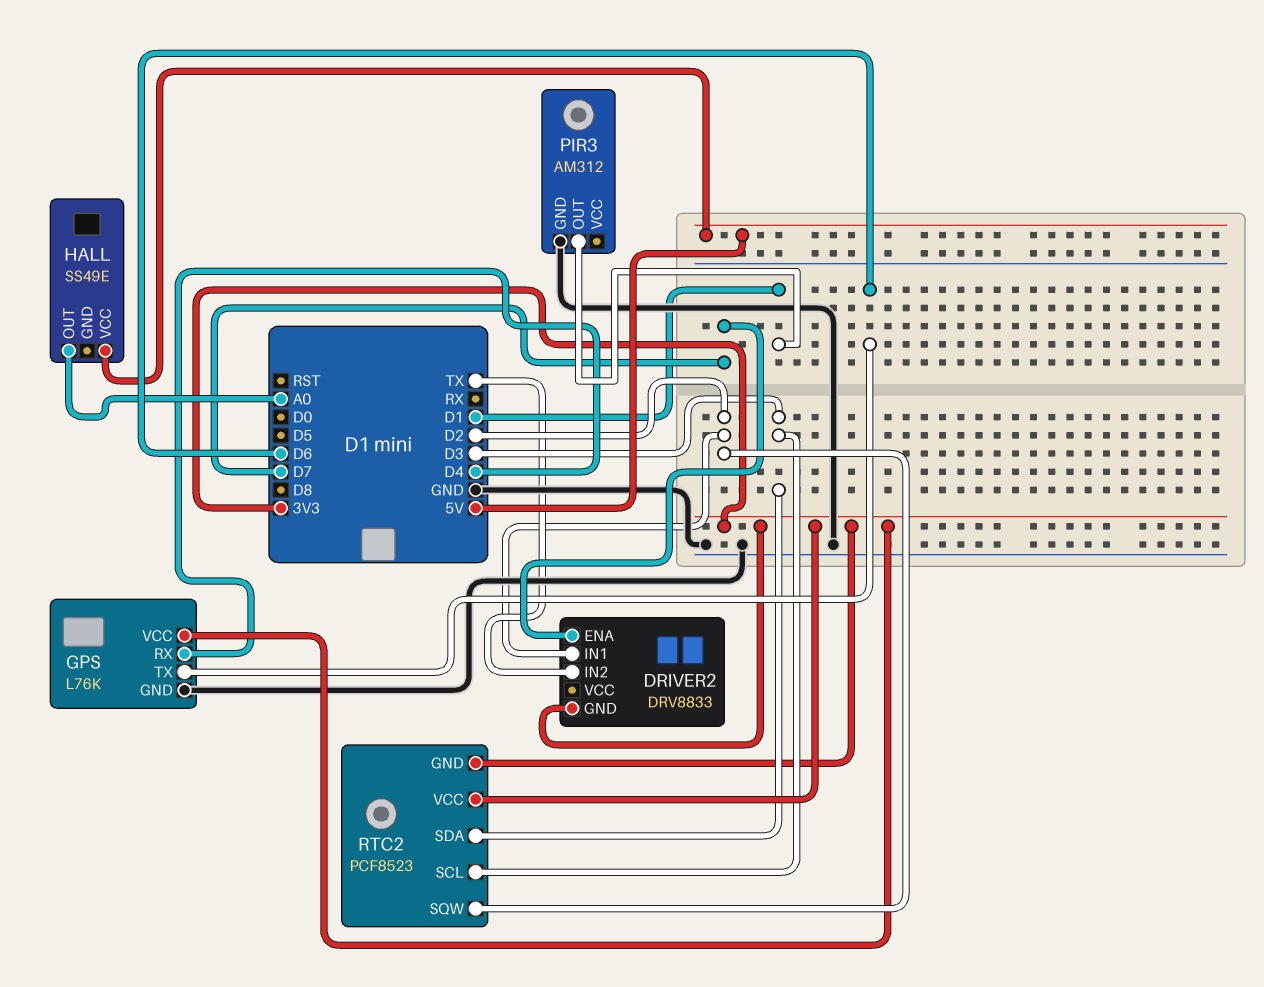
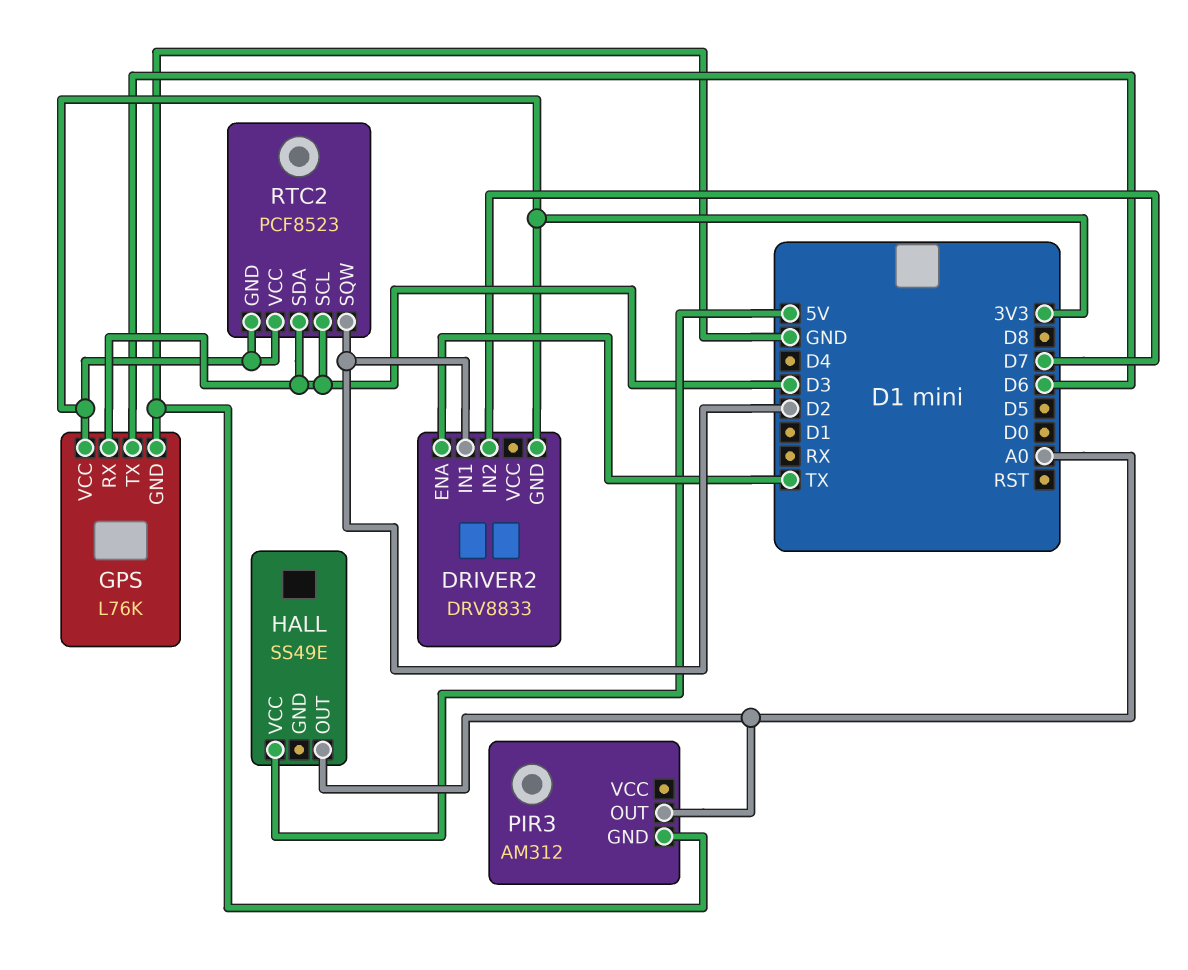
DRIVER2 pin ENA: D7 -> TX
DRIVER2 pin IN2: TX -> D7
GPS pin RX: D4 -> D3
PIR3 pin OUT: D1 -> A0

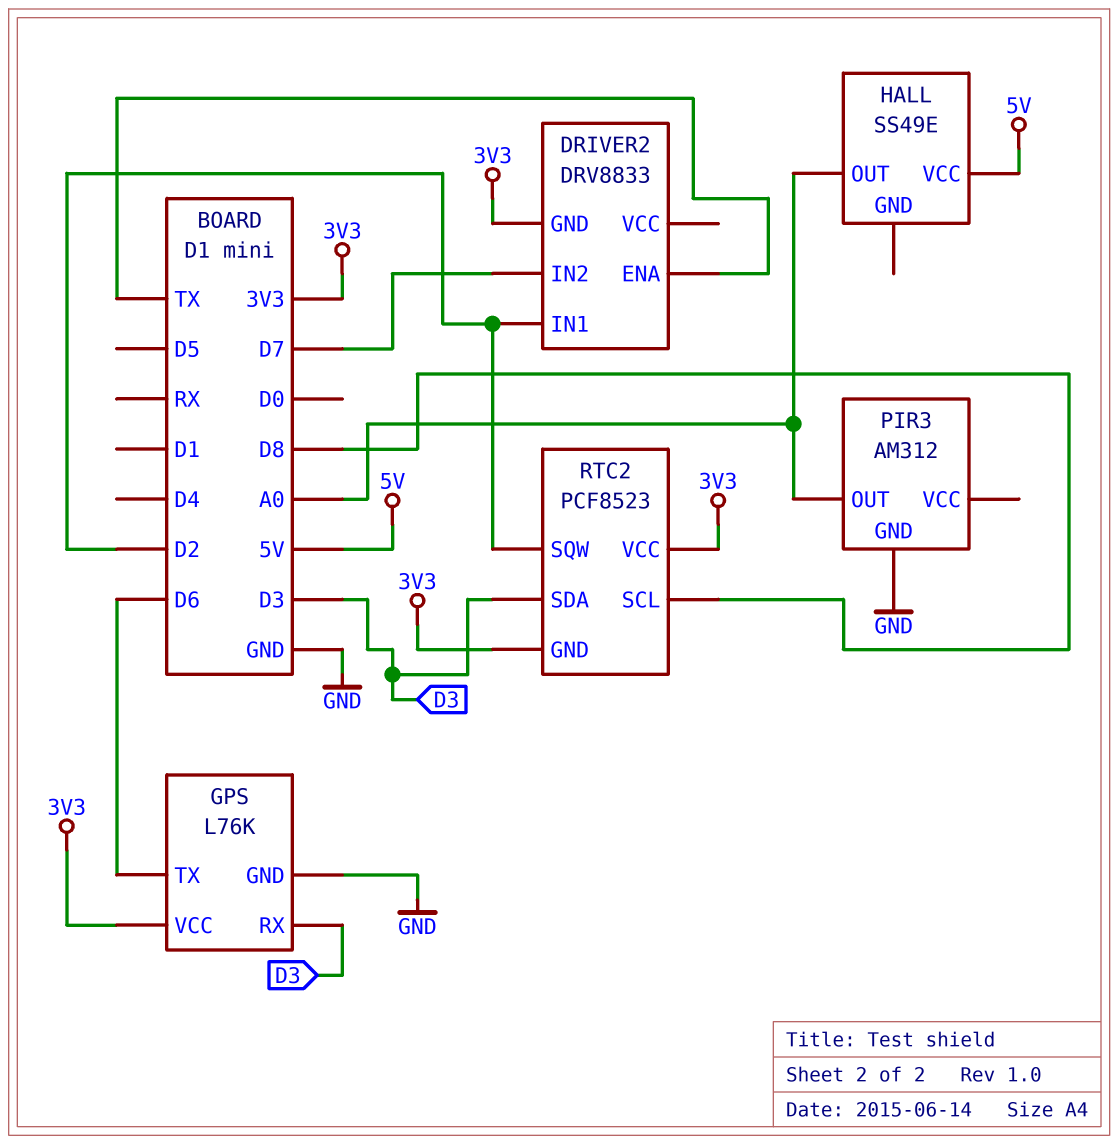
RTC2 pin SCL: D3 -> D8

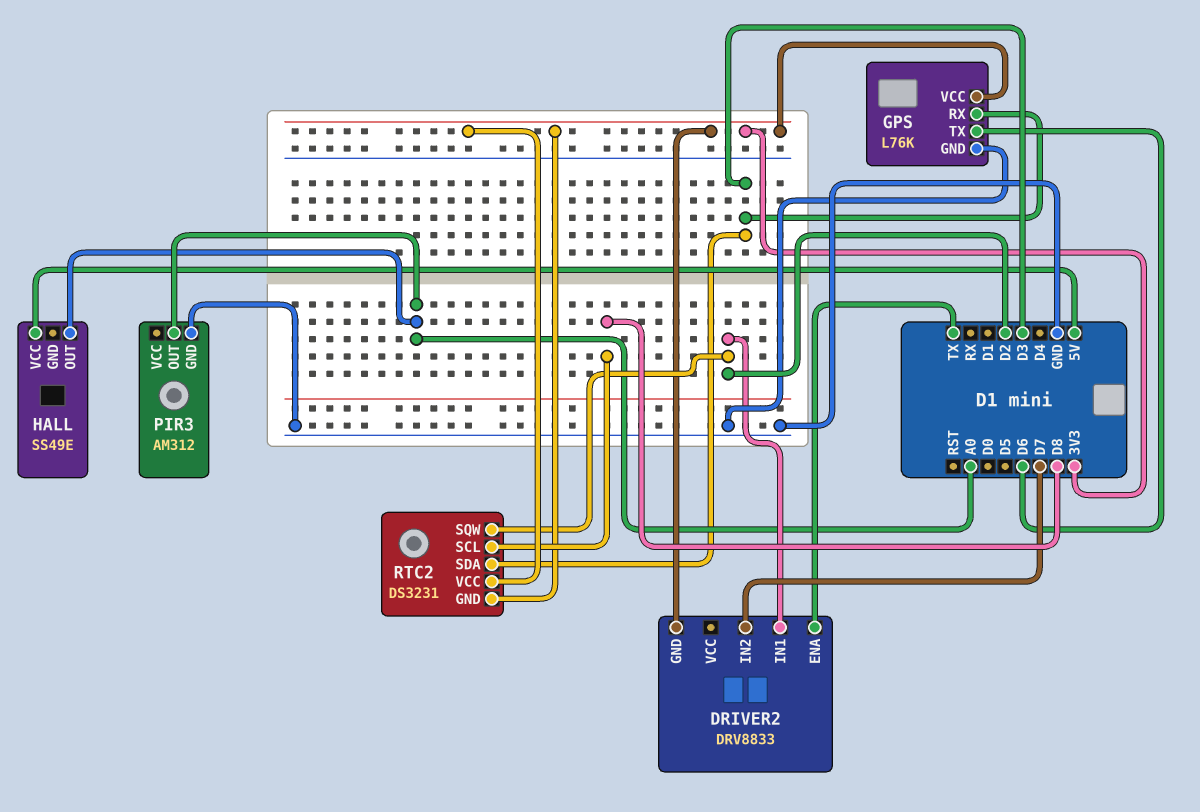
RTC2: PCF8523 -> DS3231

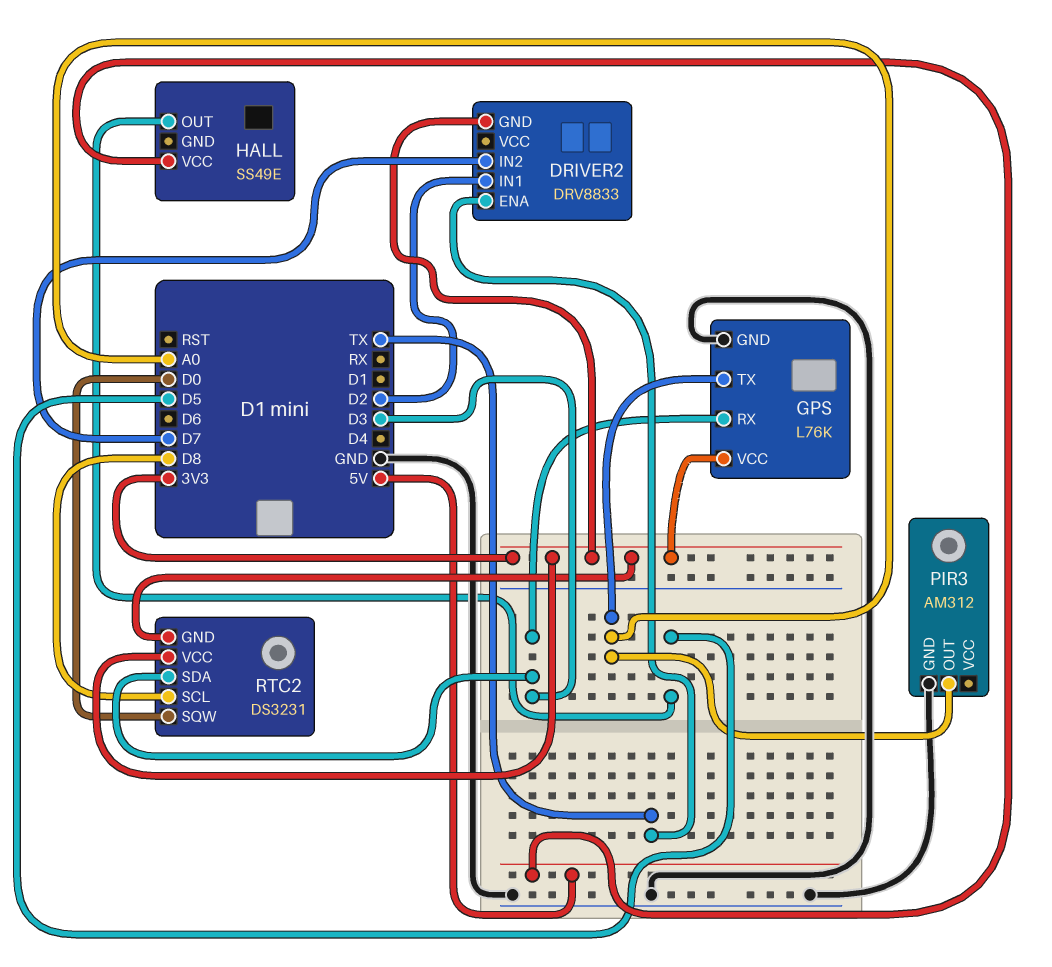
GPS pin TX: D6 -> A0
HALL pin OUT: A0 -> D5
RTC2 pin SQW: D2 -> D0

